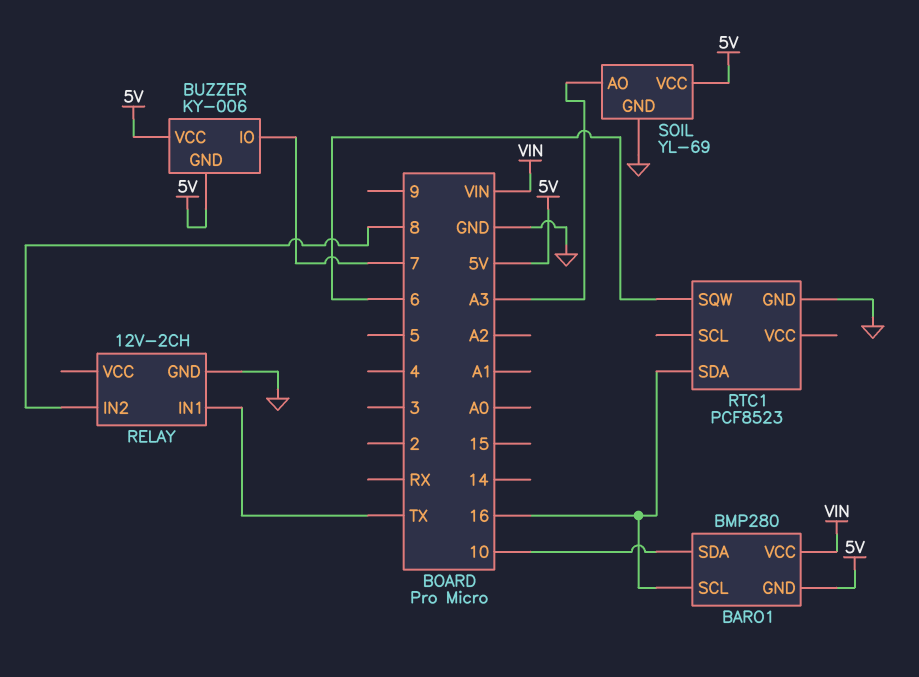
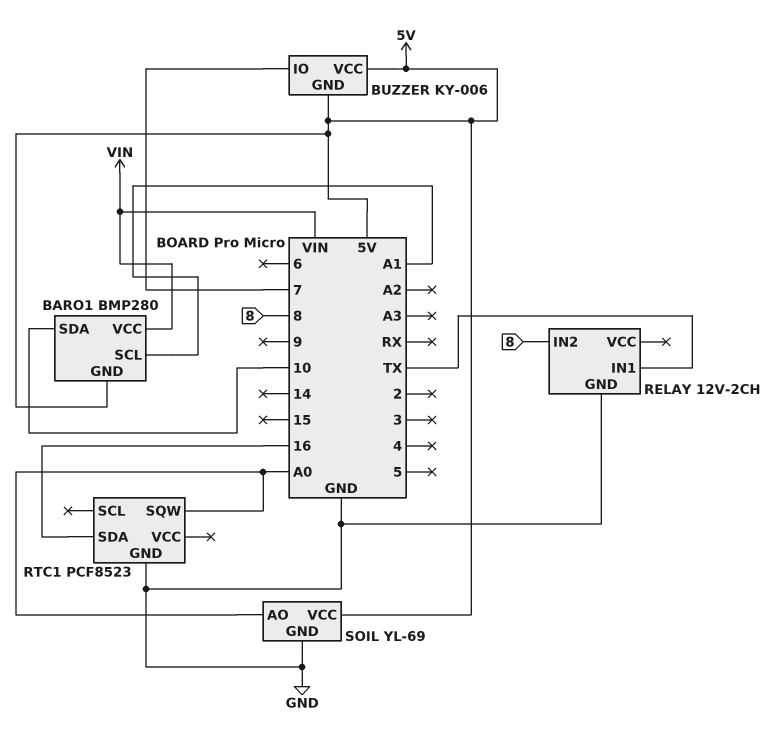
BARO1 pin SCL: 16 -> A1
RTC1 pin SQW: 6 -> A0
SOIL pin AO: A3 -> A0

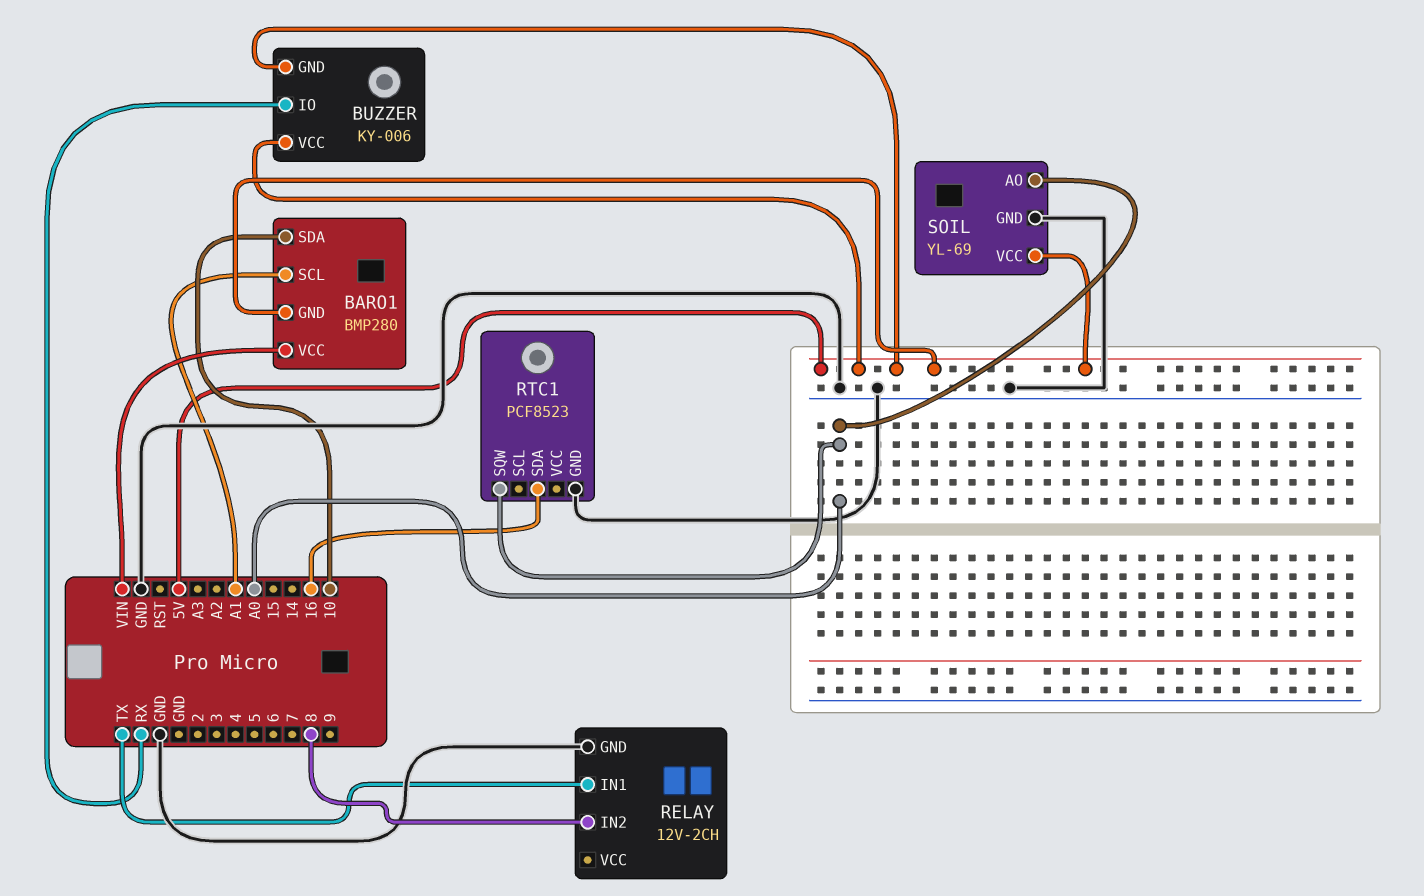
BUZZER pin IO: 7 -> RX

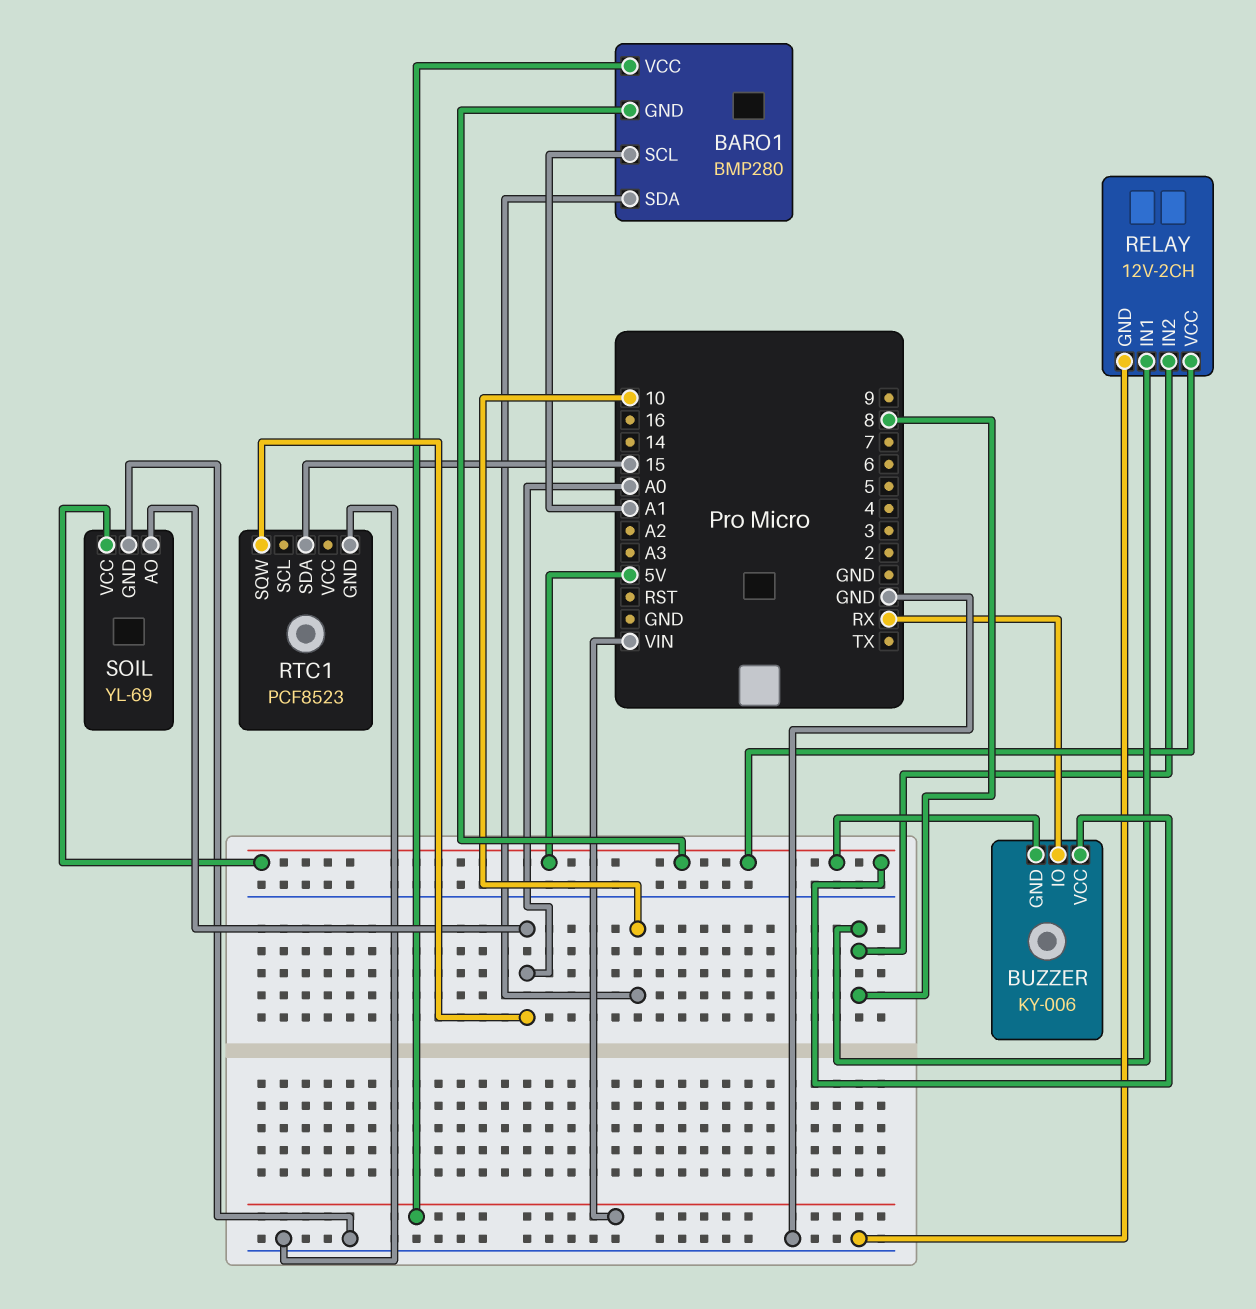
RELAY pin IN1: TX -> 8
RELAY pin VCC: none -> 5V
RTC1 pin SDA: 16 -> 15

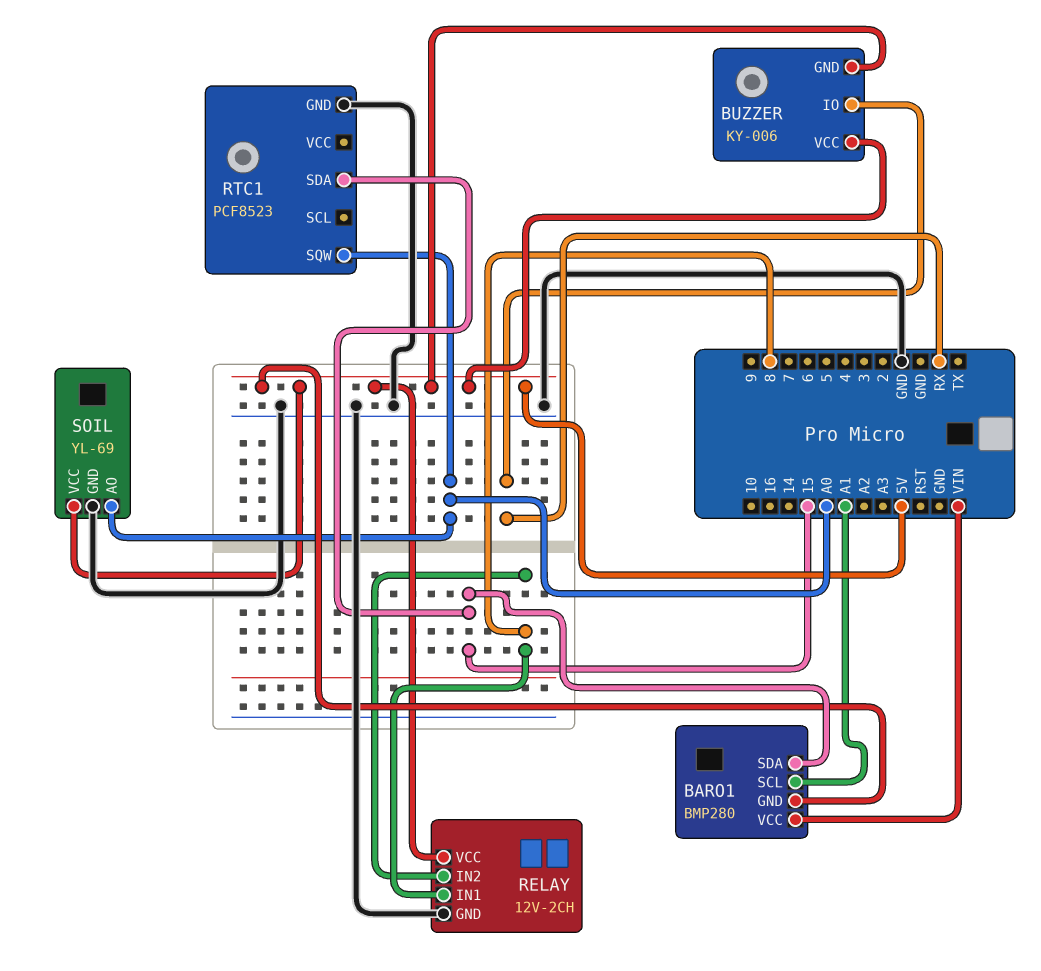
BARO1 pin SDA: 10 -> 15

